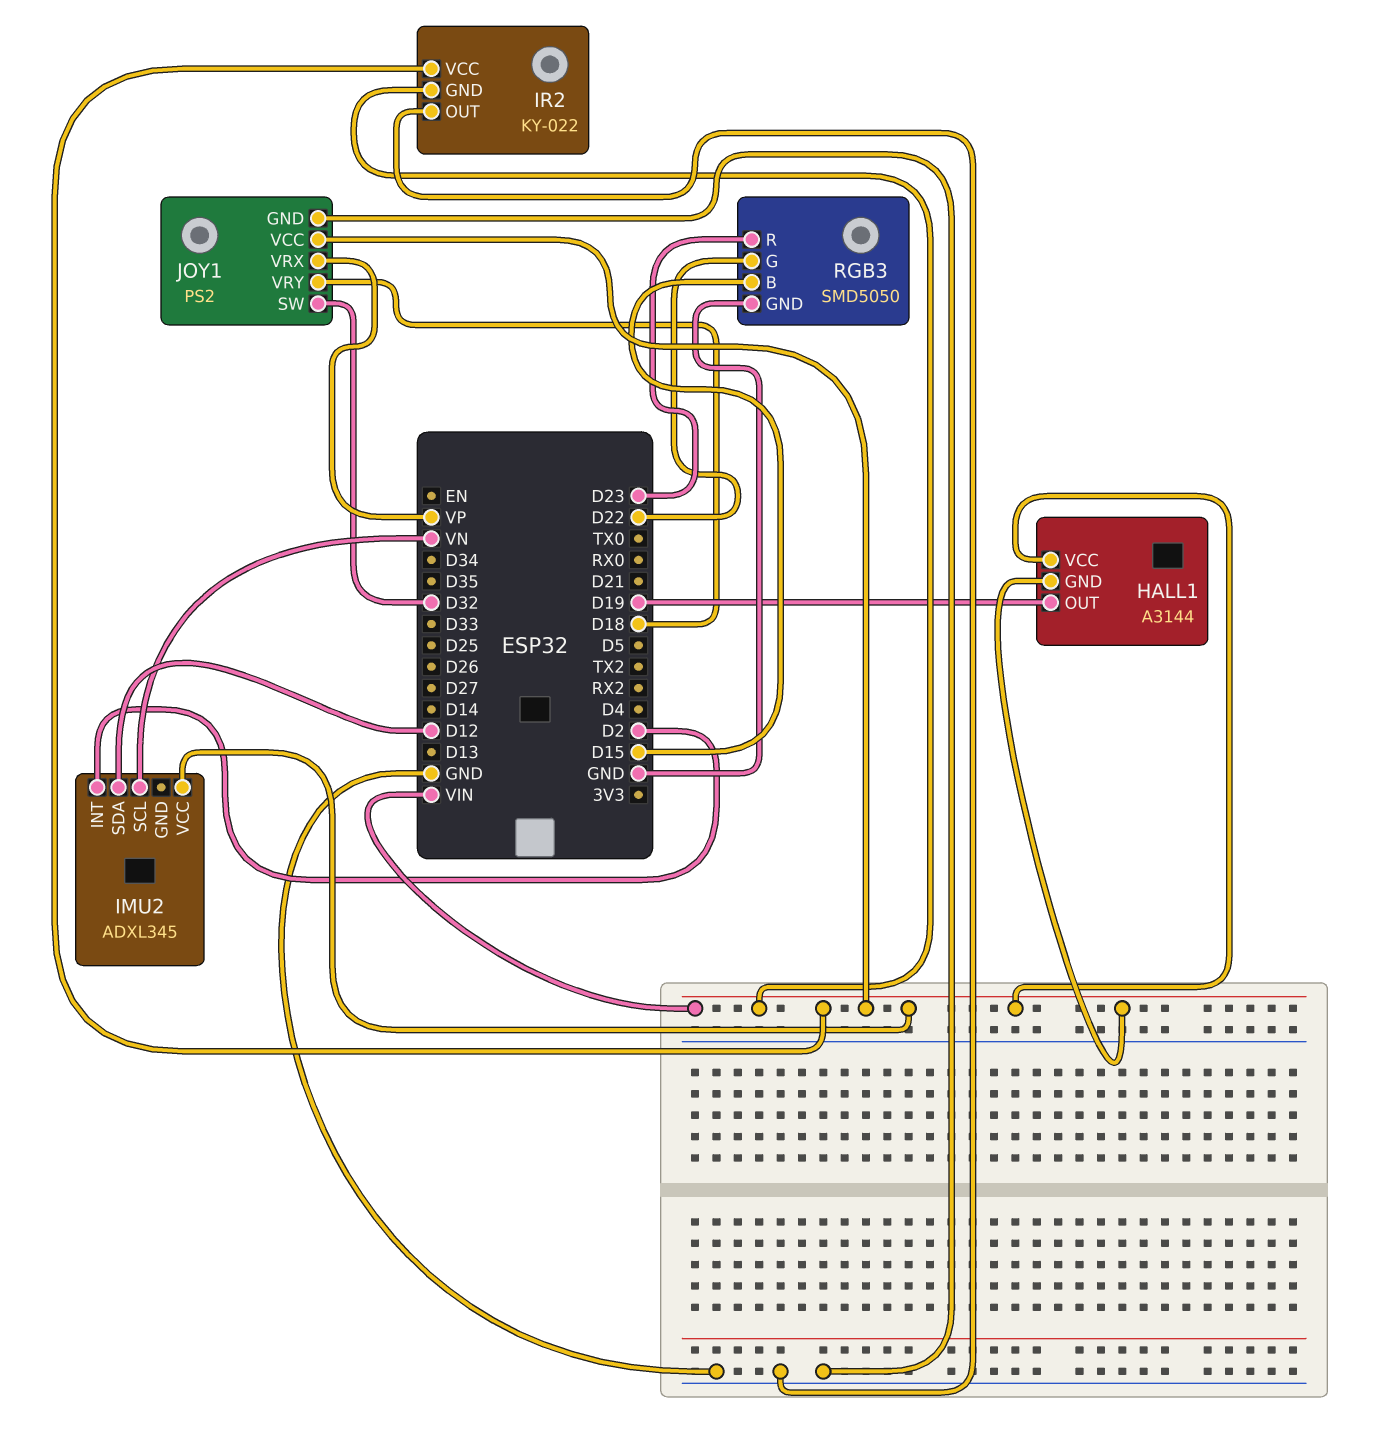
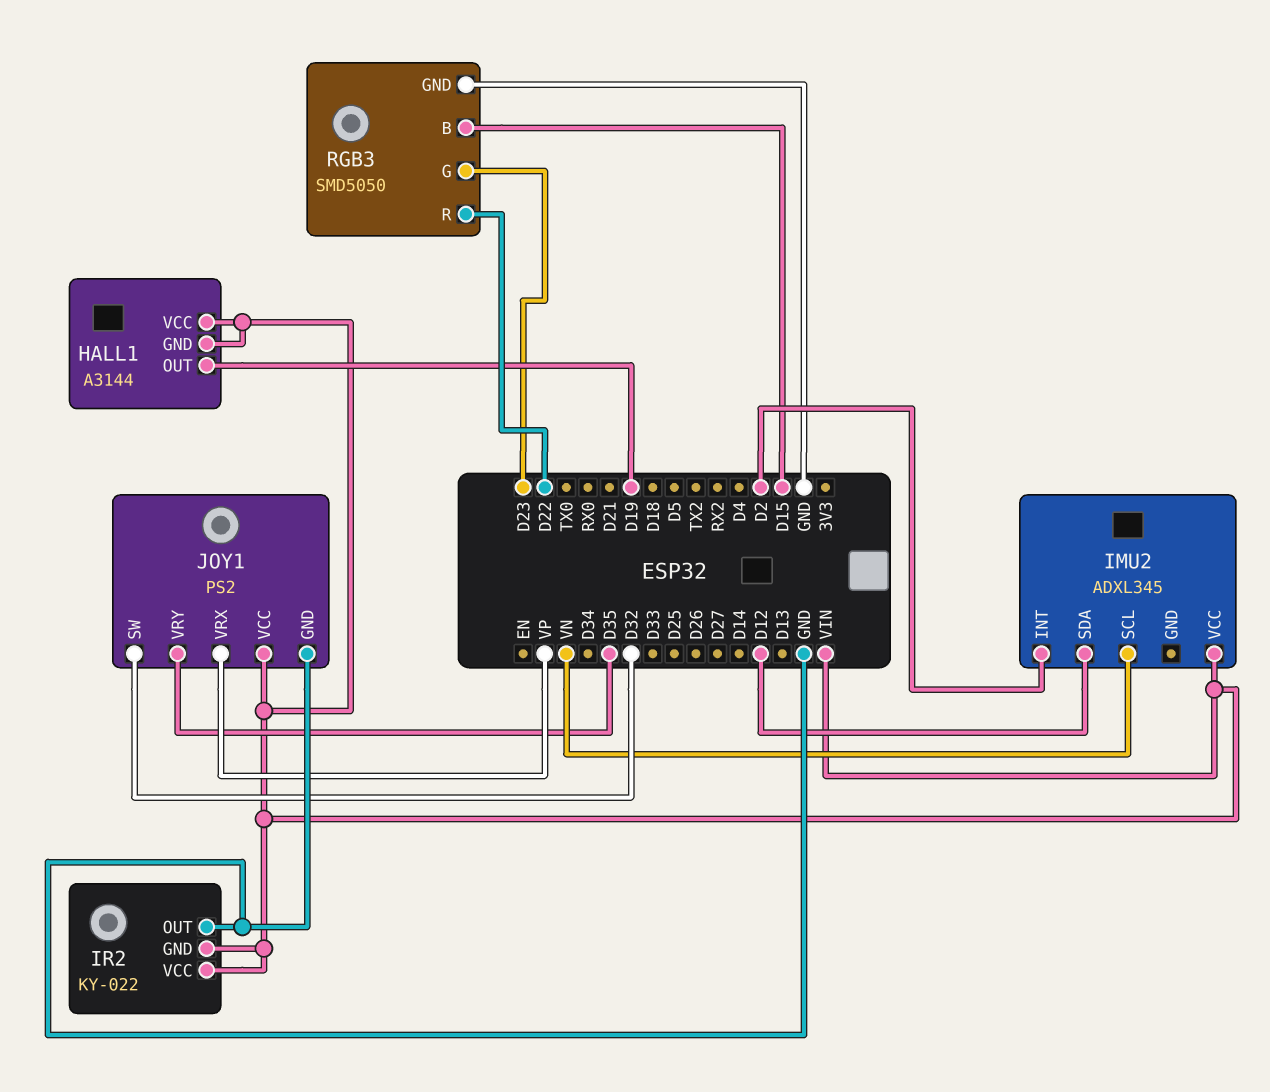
JOY1 pin VRY: D18 -> D35
RGB3 pin G: D22 -> D23
RGB3 pin R: D23 -> D22

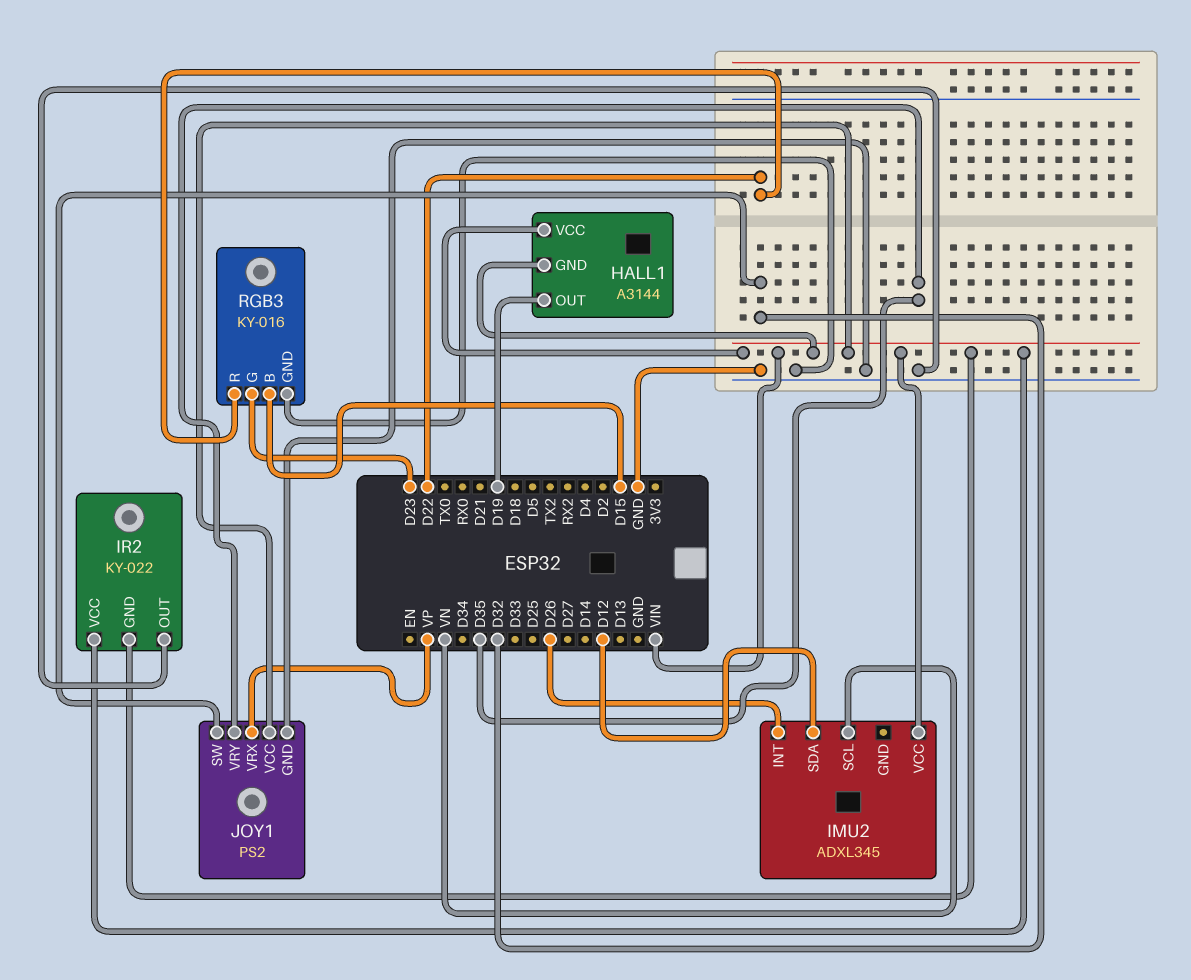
IMU2 pin INT: D2 -> D26
RGB3: SMD5050 -> KY-016

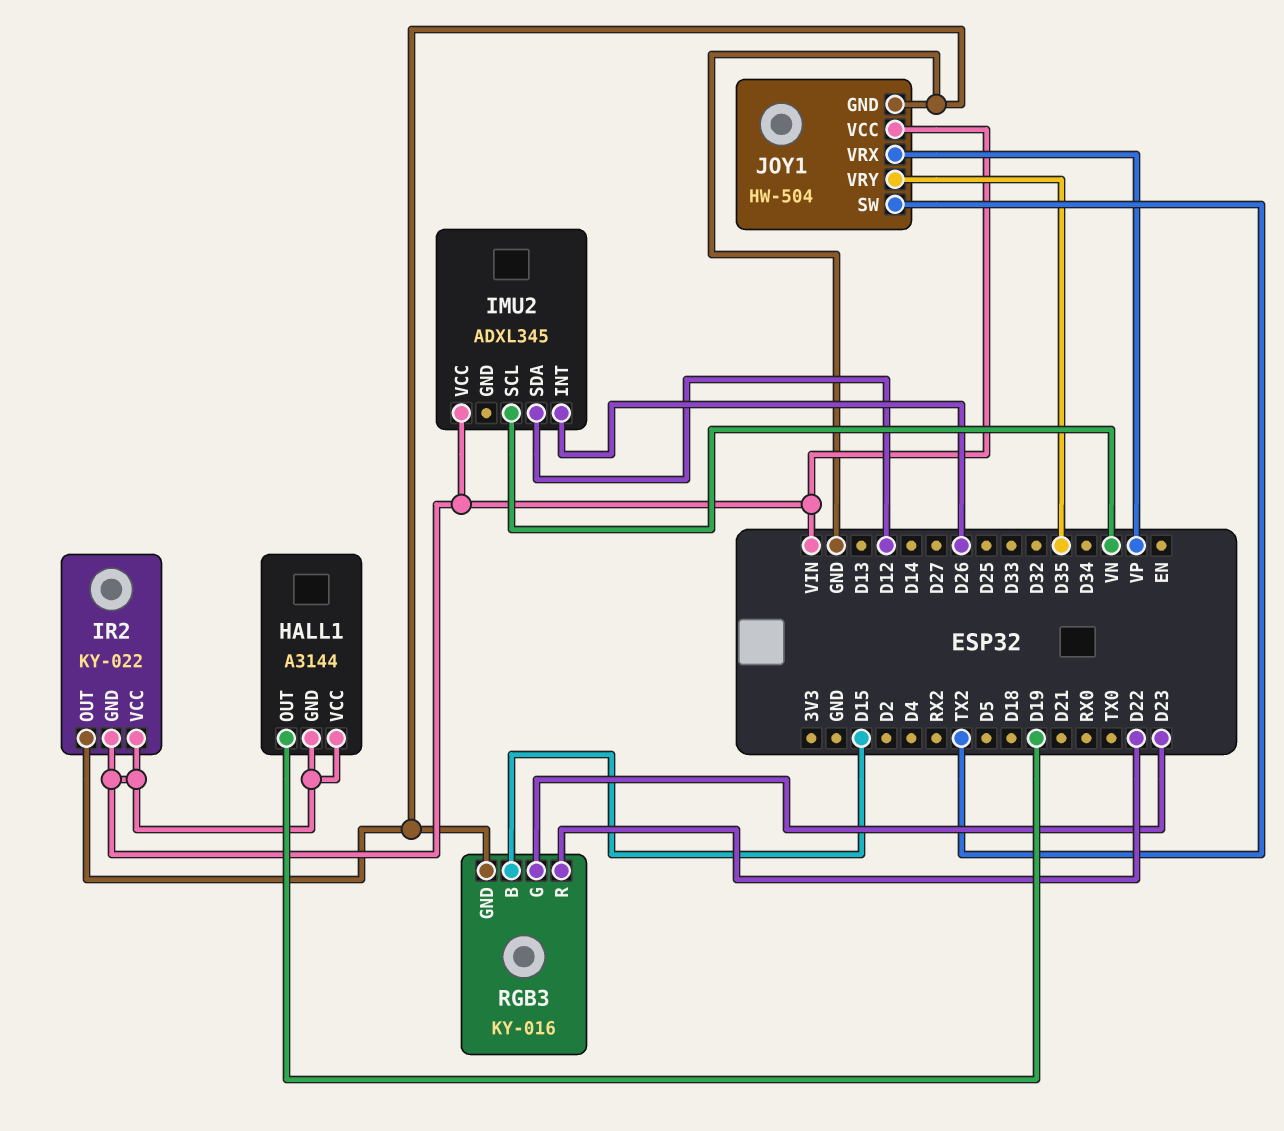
JOY1: PS2 -> HW-504
JOY1 pin SW: D32 -> TX2

